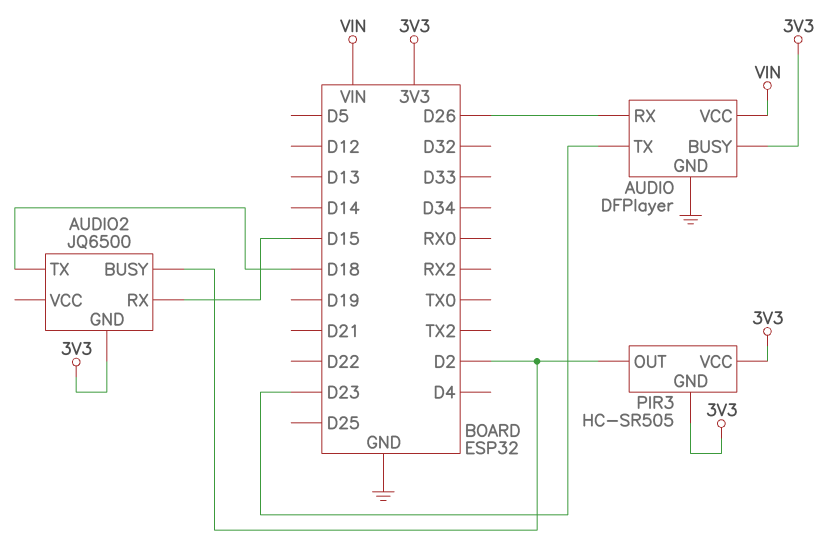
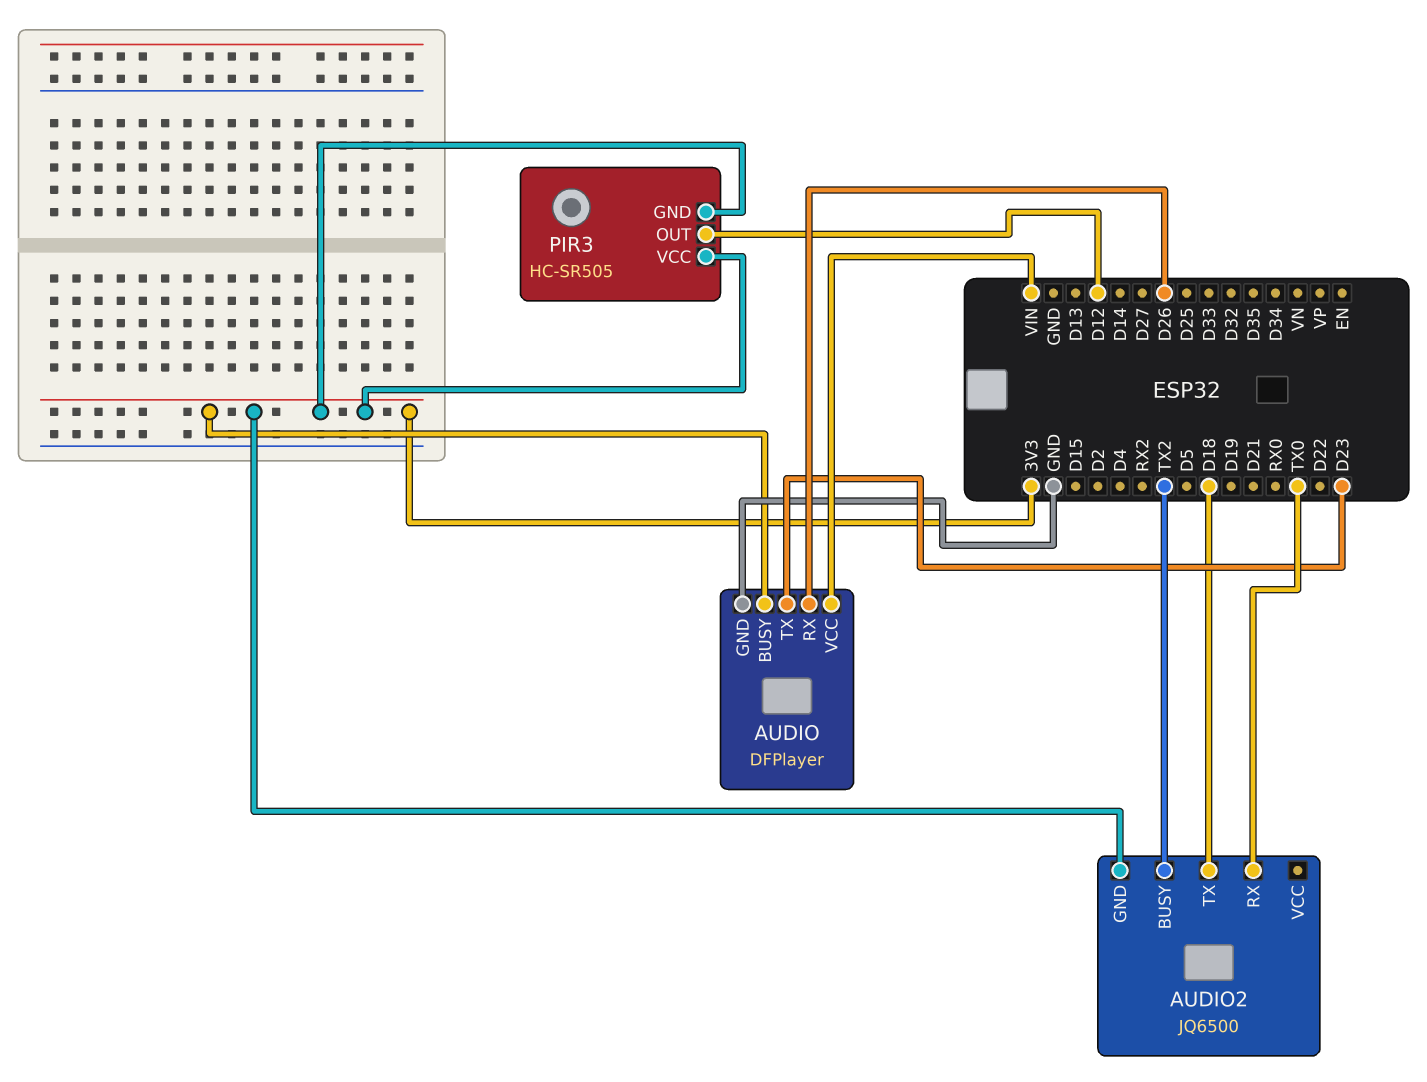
AUDIO2 pin BUSY: D2 -> TX2
AUDIO2 pin RX: D15 -> TX0
PIR3 pin OUT: D2 -> D12

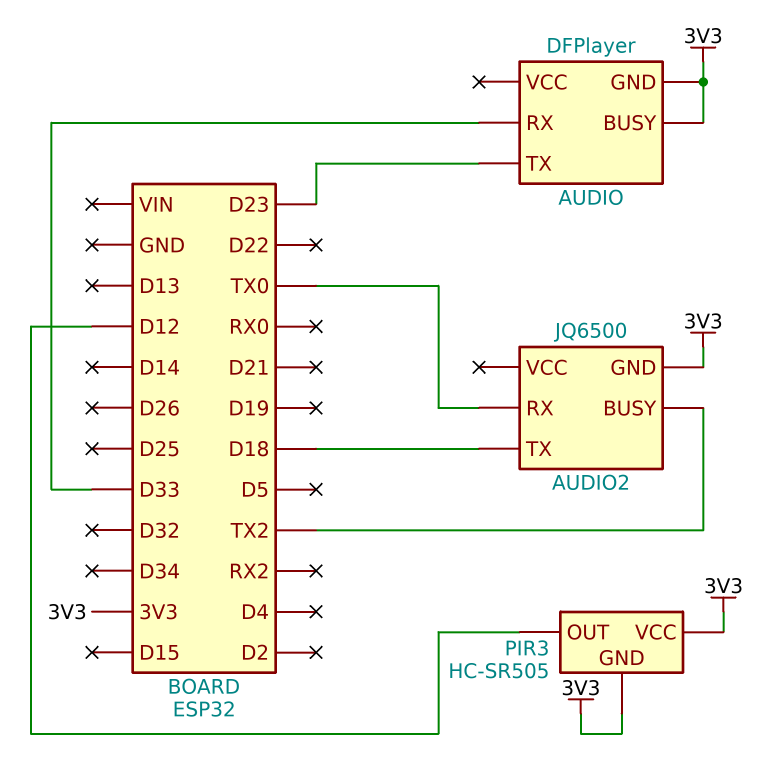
AUDIO pin GND: GND -> 3V3
AUDIO pin RX: D26 -> D33
AUDIO pin VCC: VIN -> none

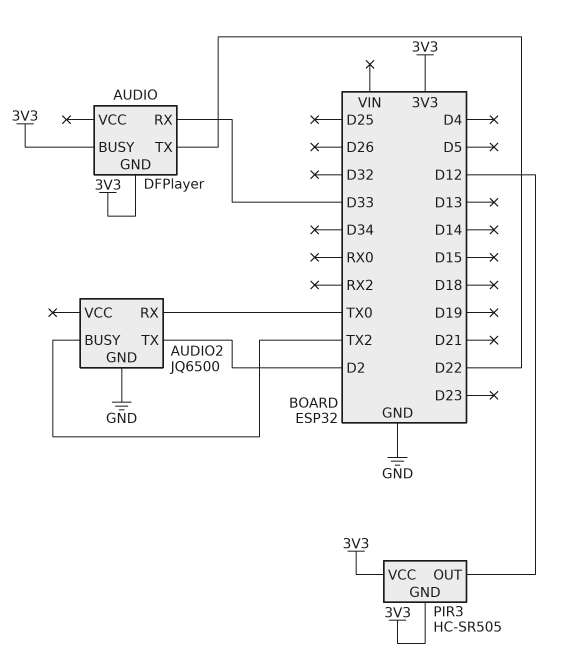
AUDIO pin TX: D23 -> D22
AUDIO2 pin GND: 3V3 -> GND
AUDIO2 pin TX: D18 -> D2

